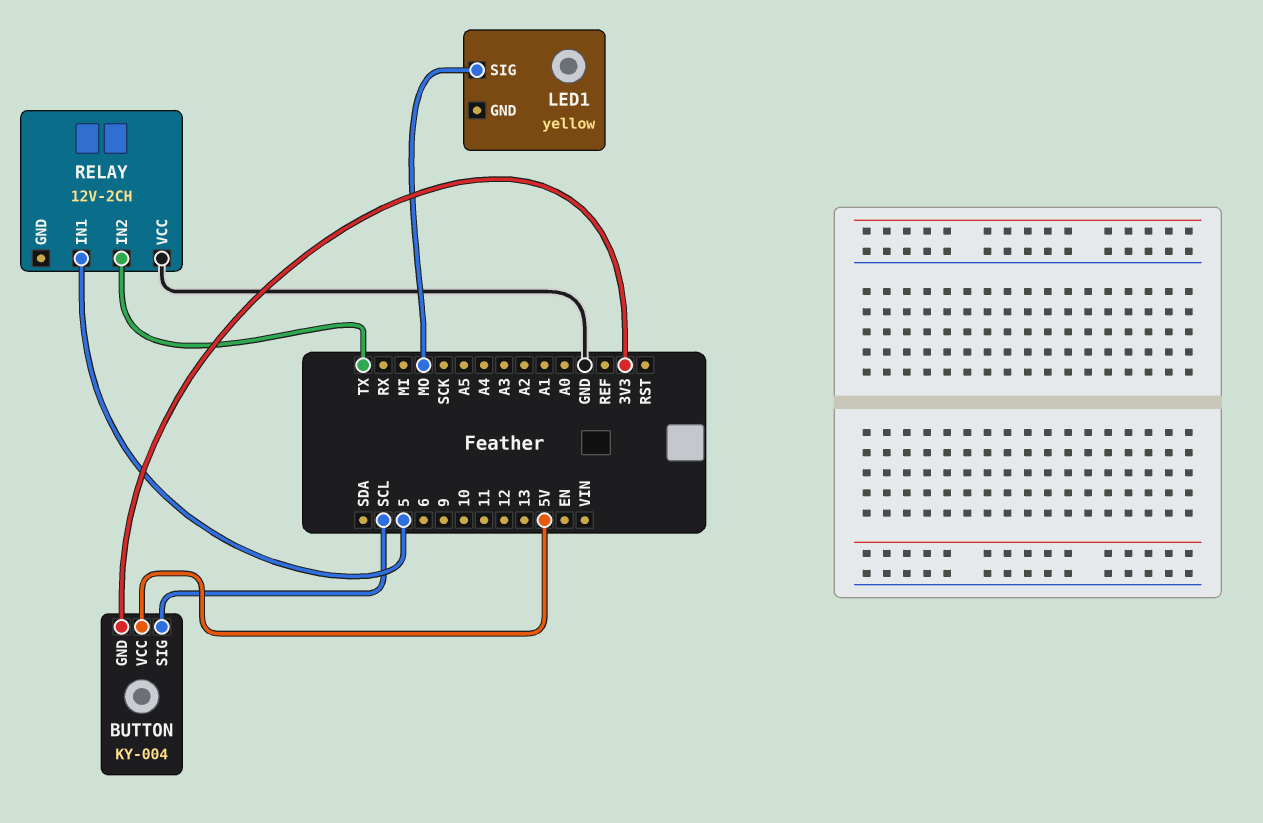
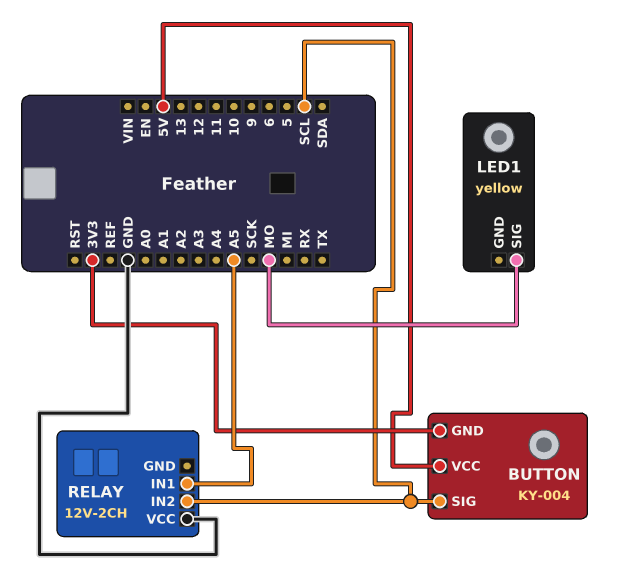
RELAY pin IN1: 5 -> A5
RELAY pin IN2: TX -> SCL

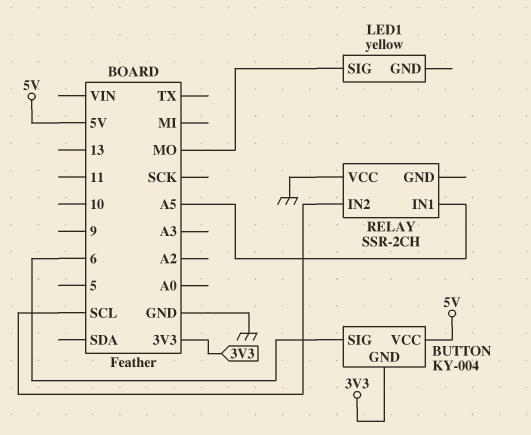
BUTTON pin SIG: SCL -> 6
RELAY: 12V-2CH -> SSR-2CH

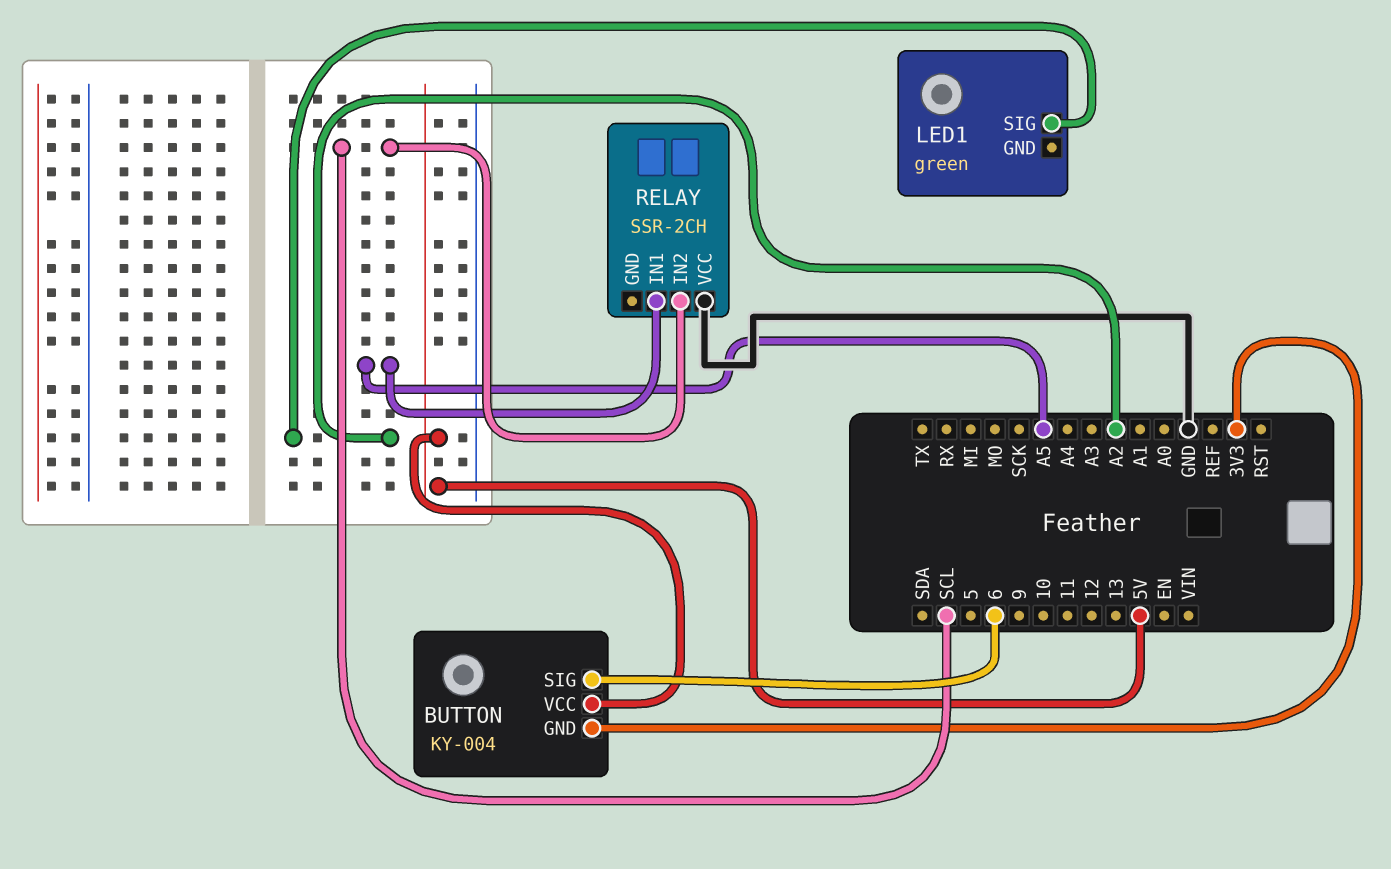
LED1: yellow -> green
LED1 pin SIG: MO -> A2

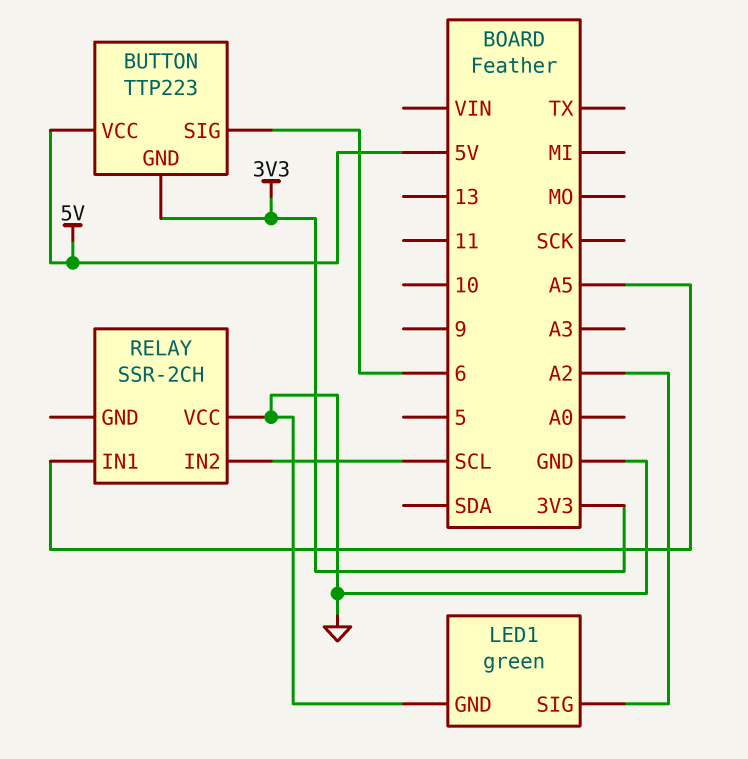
BUTTON: KY-004 -> TTP223
LED1 pin GND: none -> GND

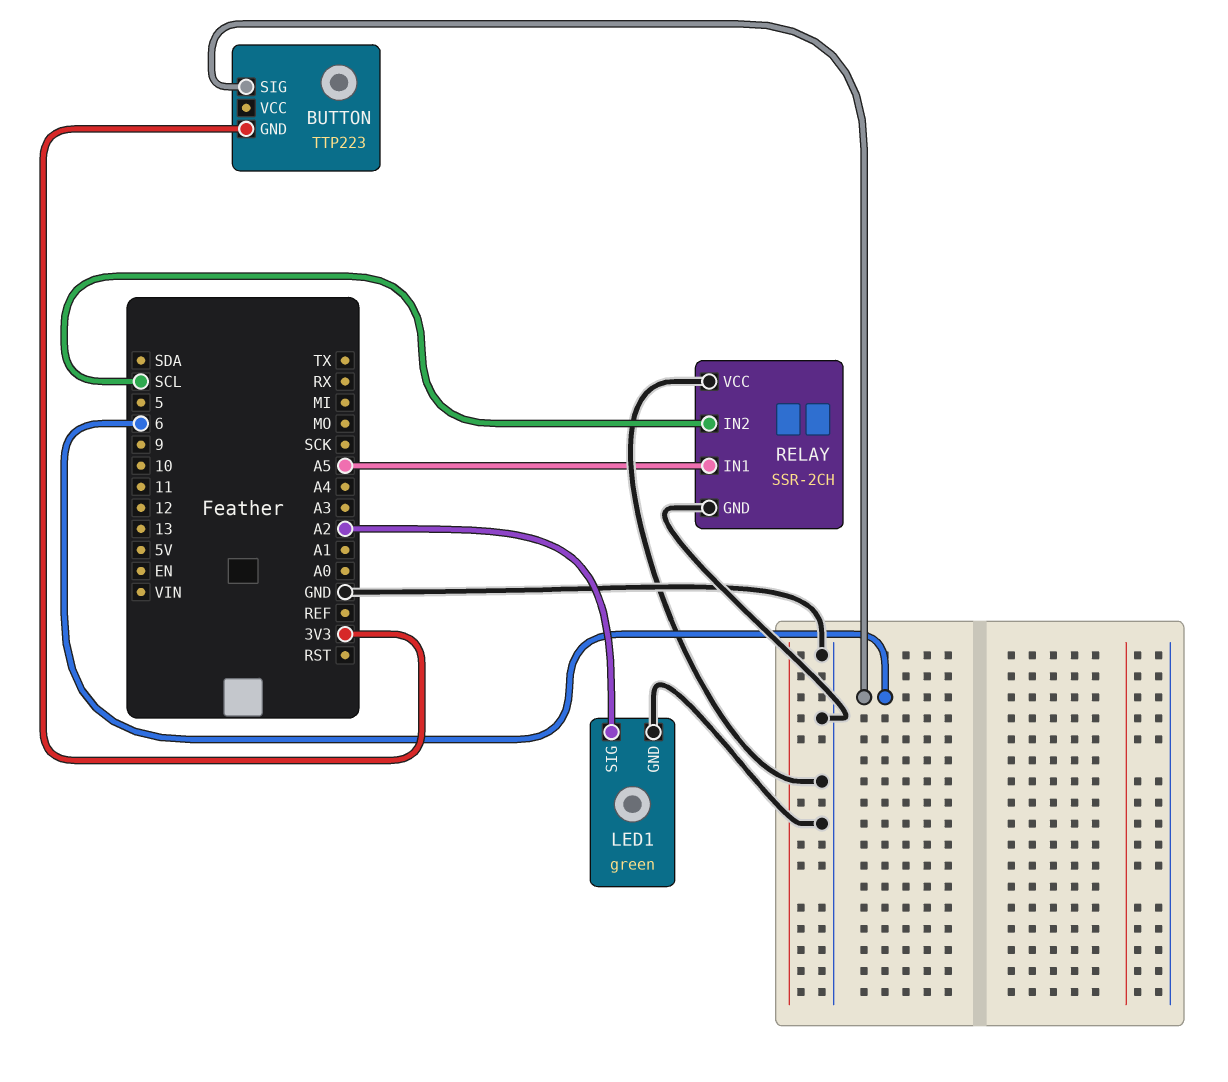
BUTTON pin VCC: 5V -> none
RELAY pin GND: none -> GND

